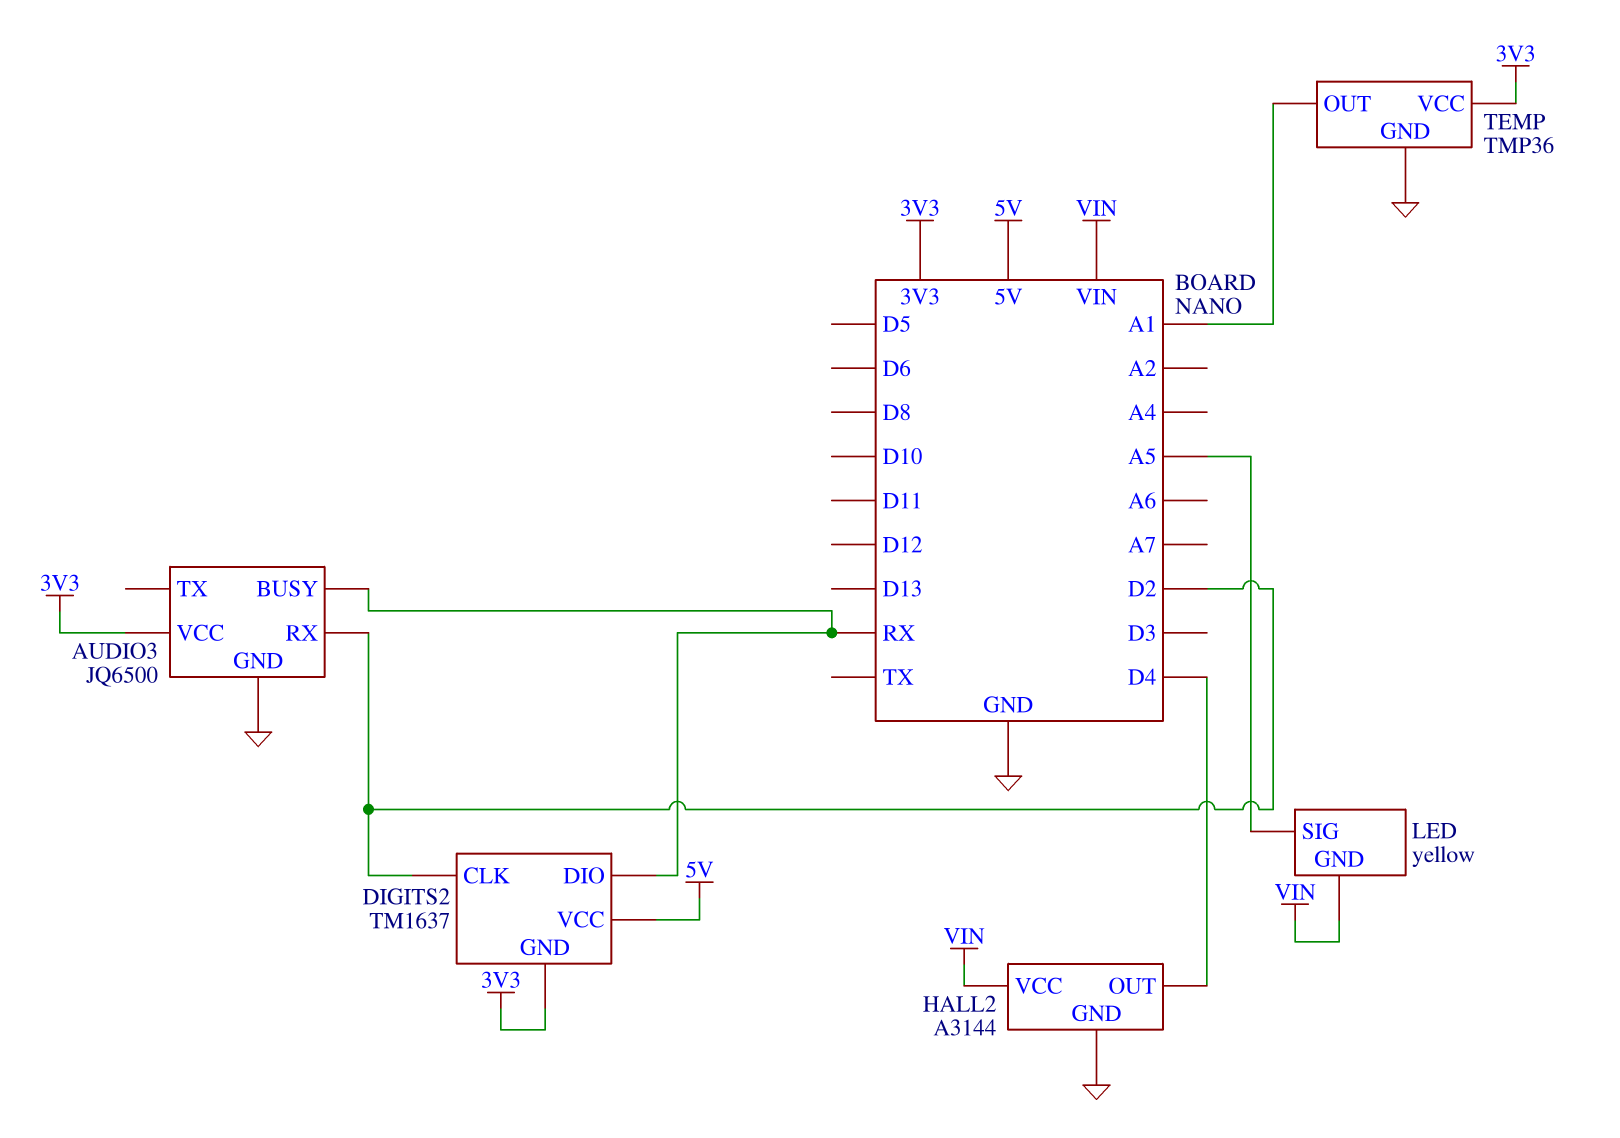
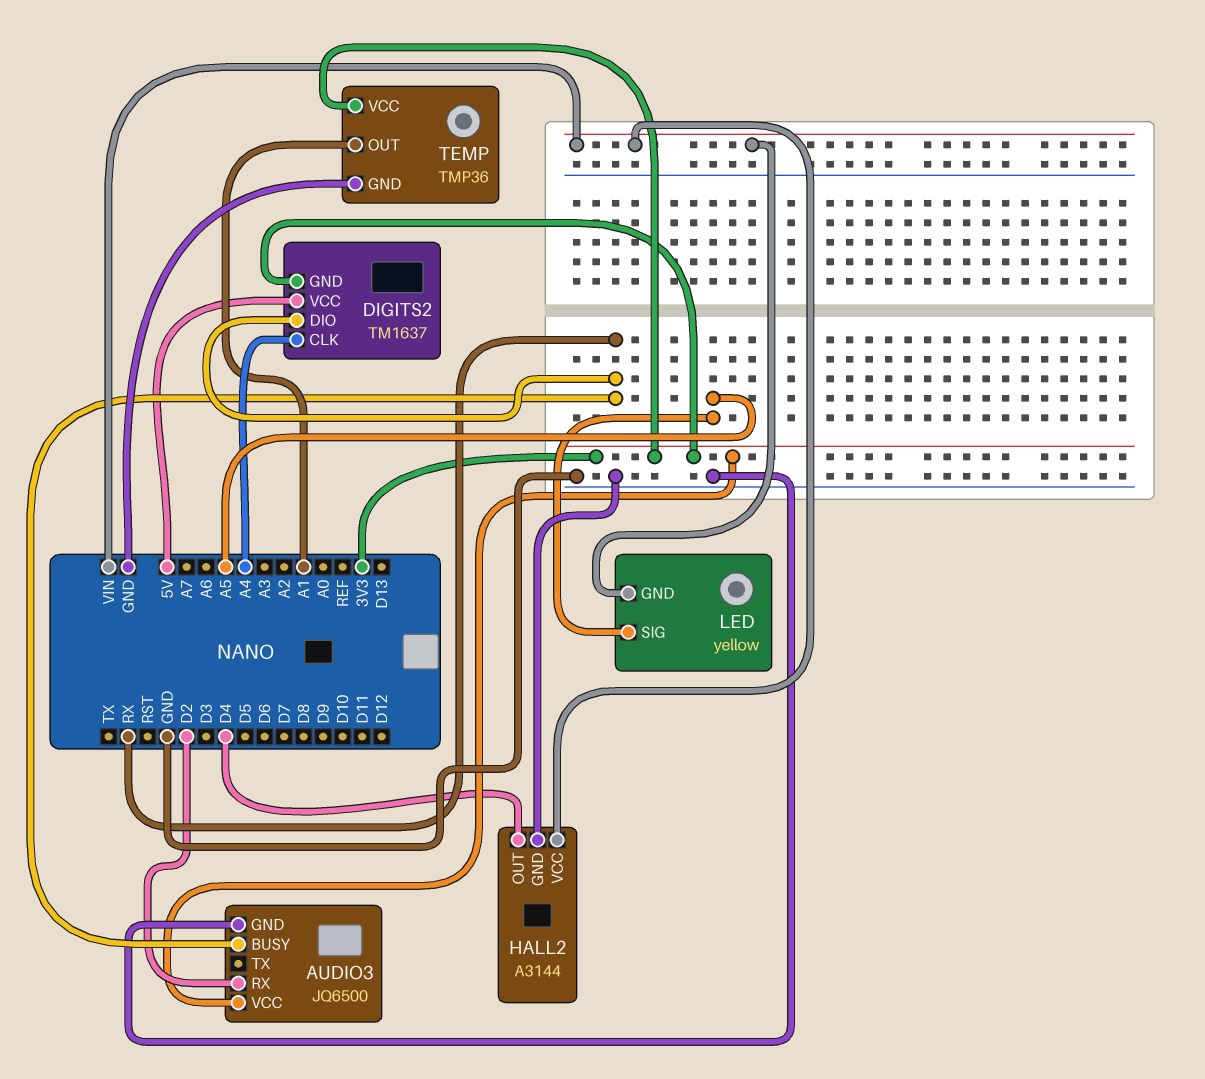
DIGITS2 pin CLK: D2 -> A4

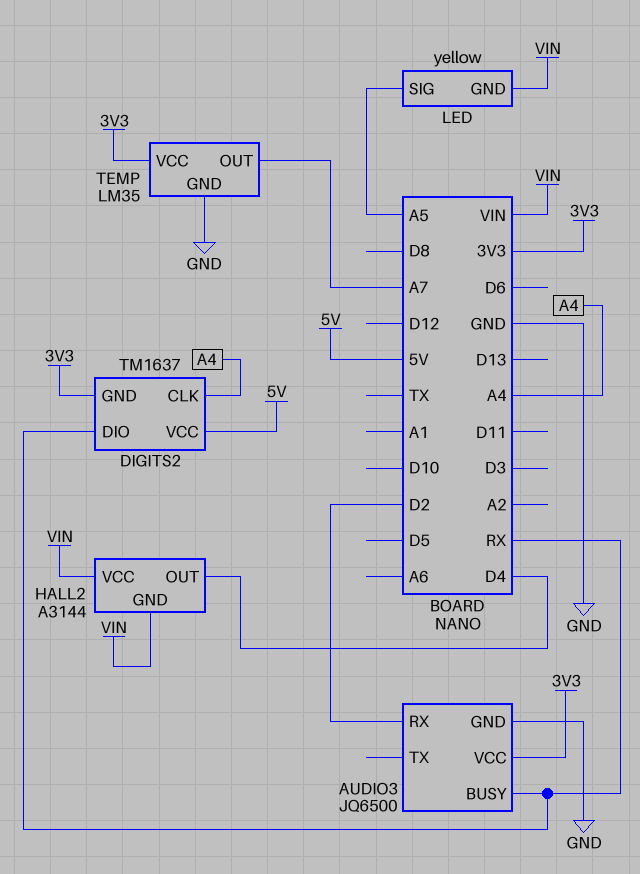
HALL2 pin GND: GND -> VIN
TEMP: TMP36 -> LM35
TEMP pin OUT: A1 -> A7

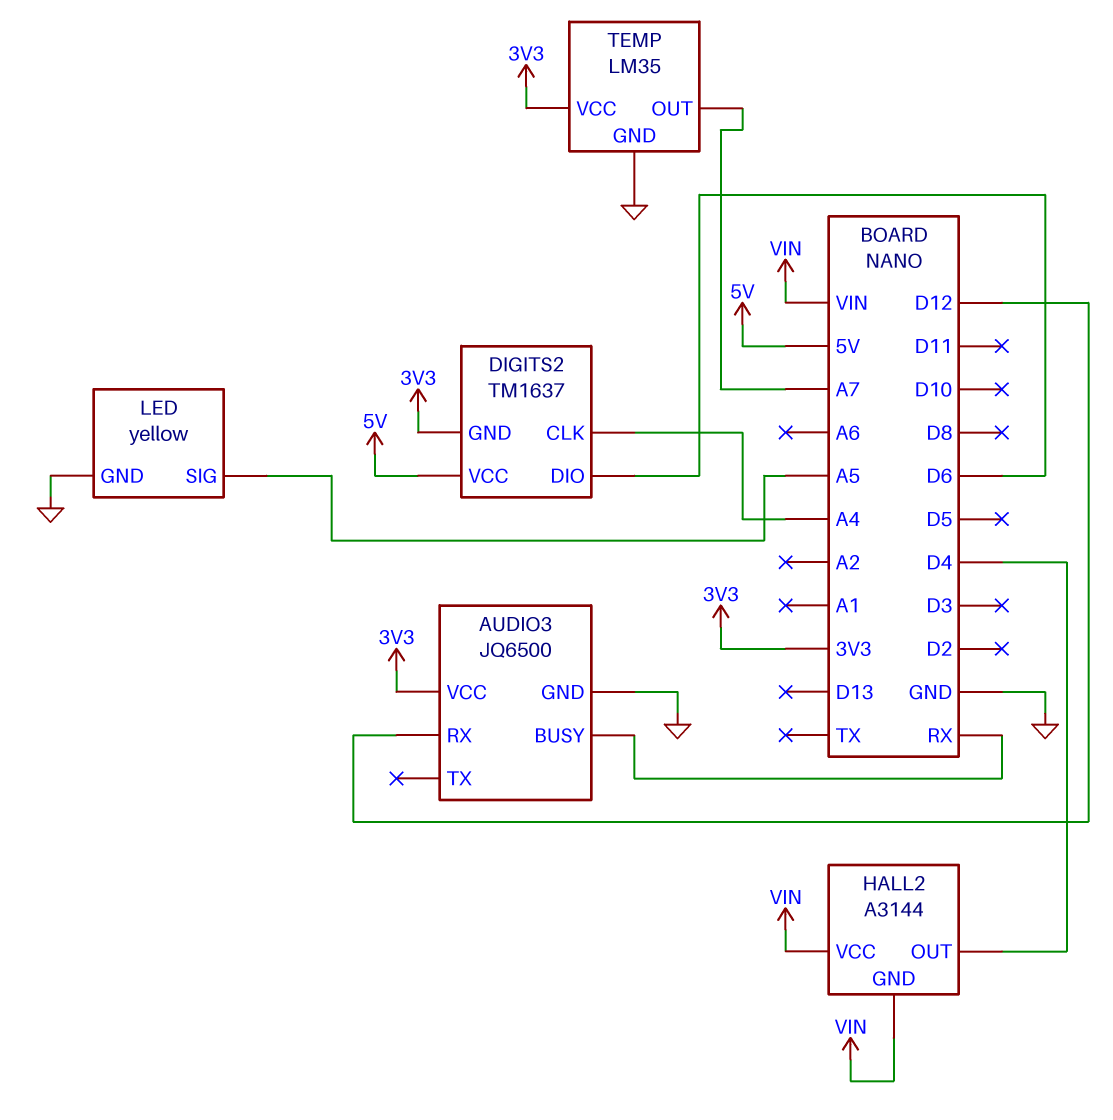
AUDIO3 pin RX: D2 -> D12
DIGITS2 pin DIO: RX -> D6
LED pin GND: VIN -> GND

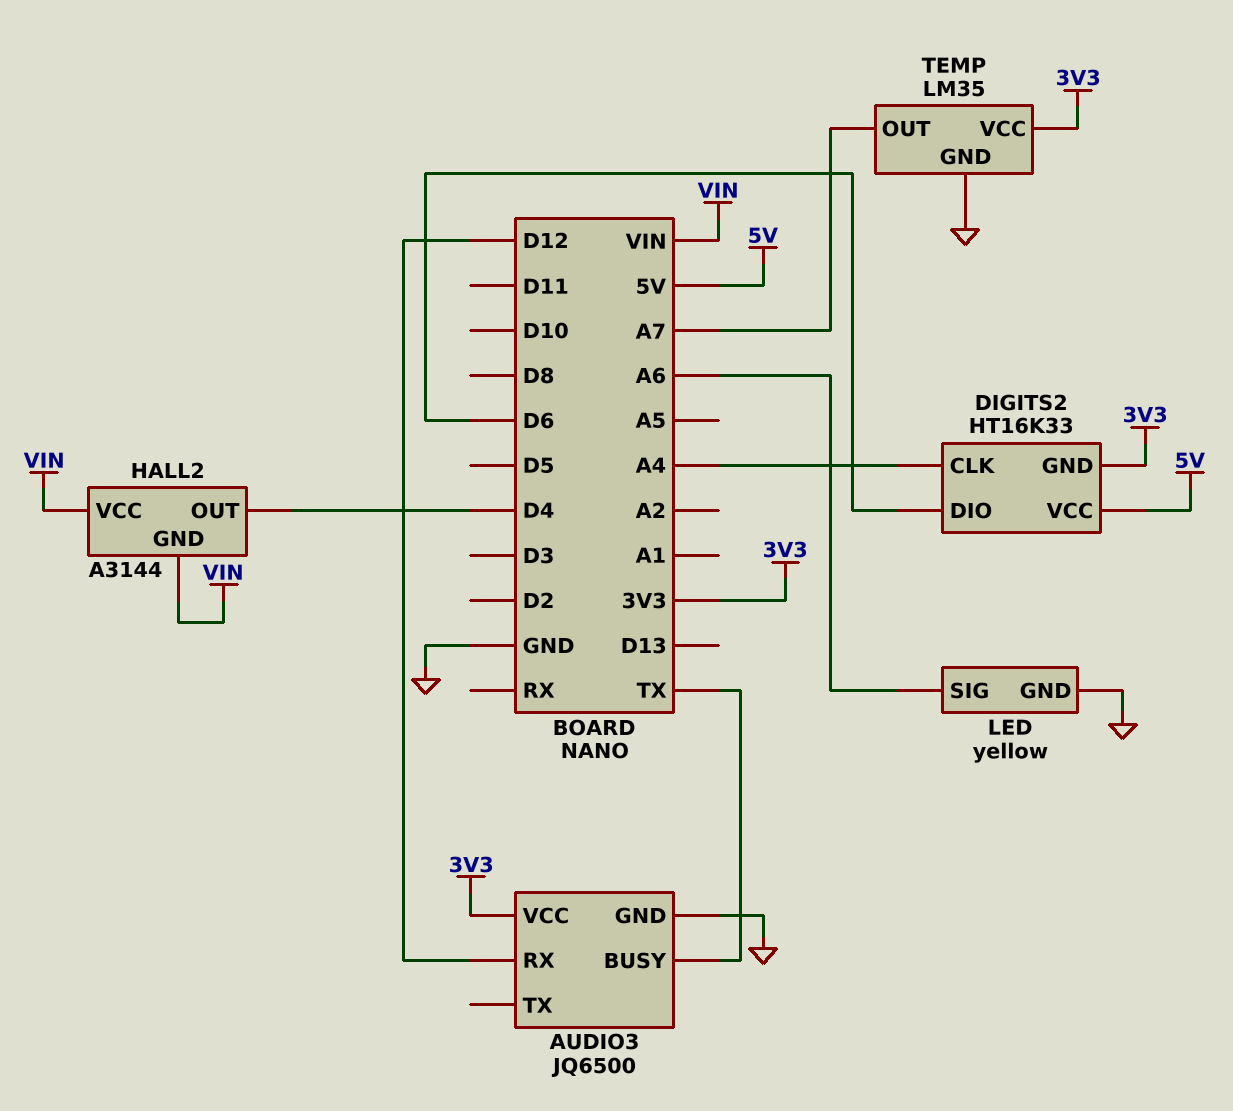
AUDIO3 pin BUSY: RX -> TX
DIGITS2: TM1637 -> HT16K33
LED pin SIG: A5 -> A6

